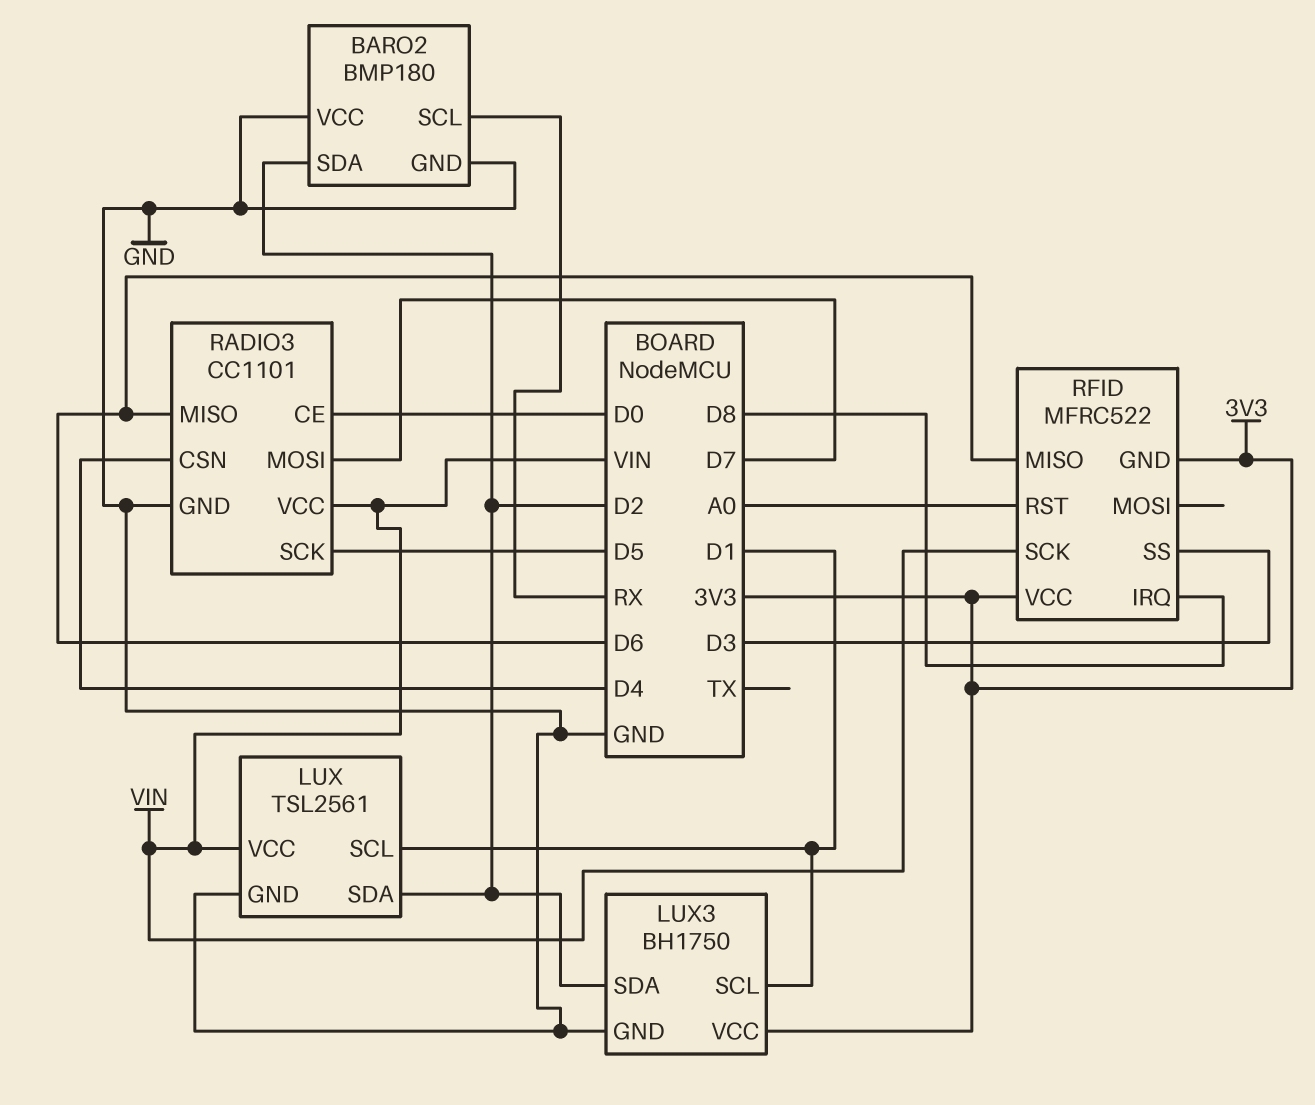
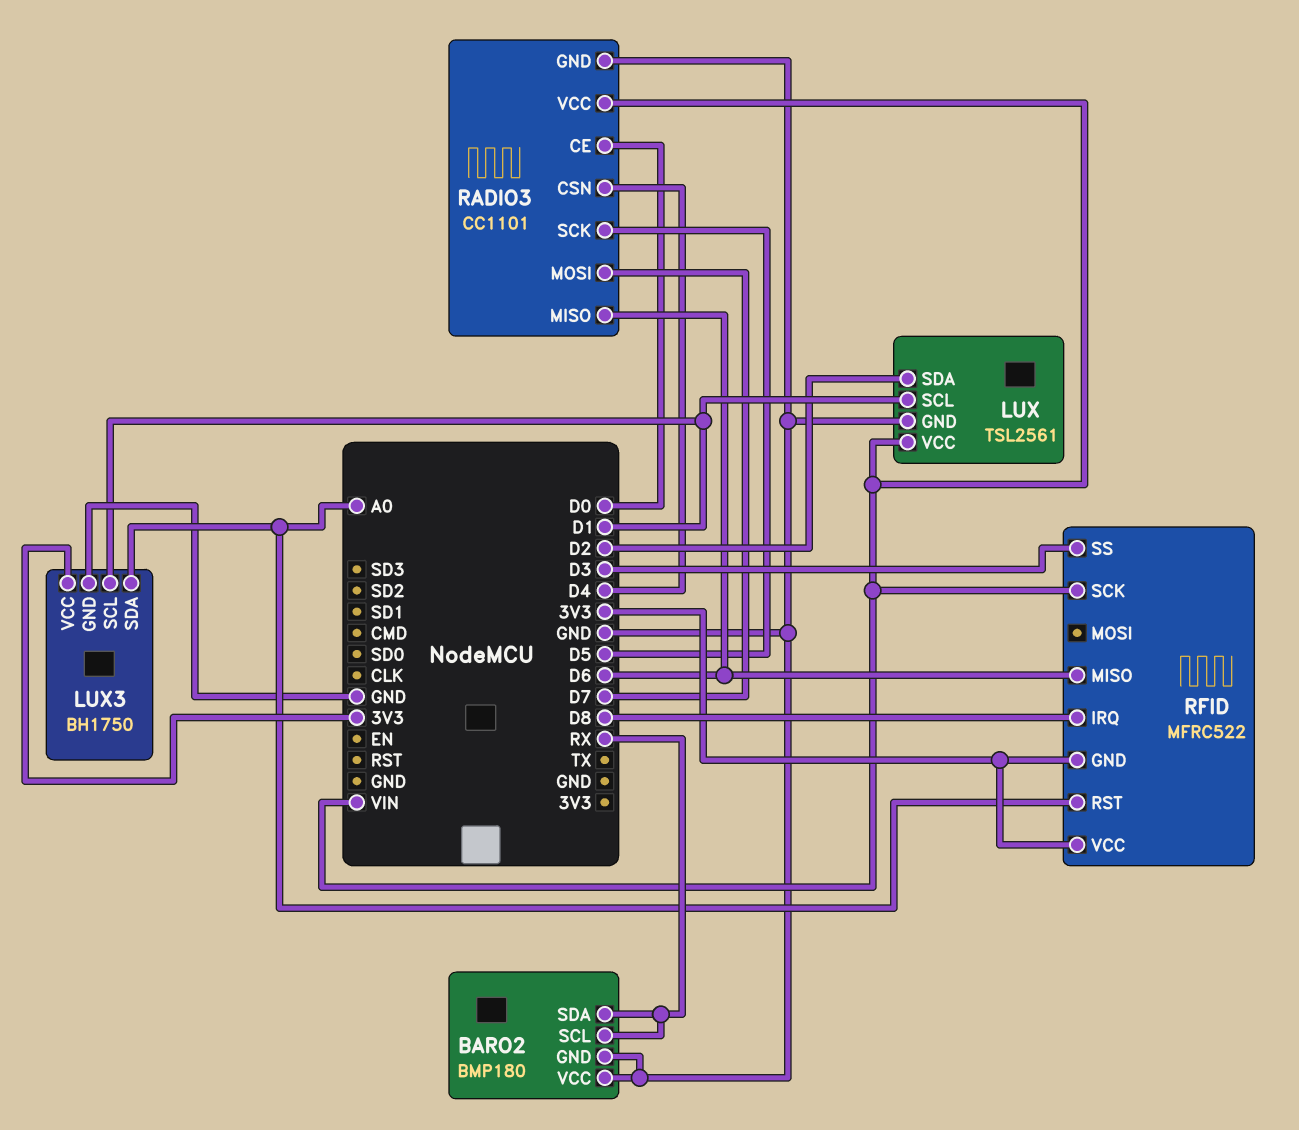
BARO2 pin SDA: D2 -> RX
LUX3 pin SDA: D2 -> A0

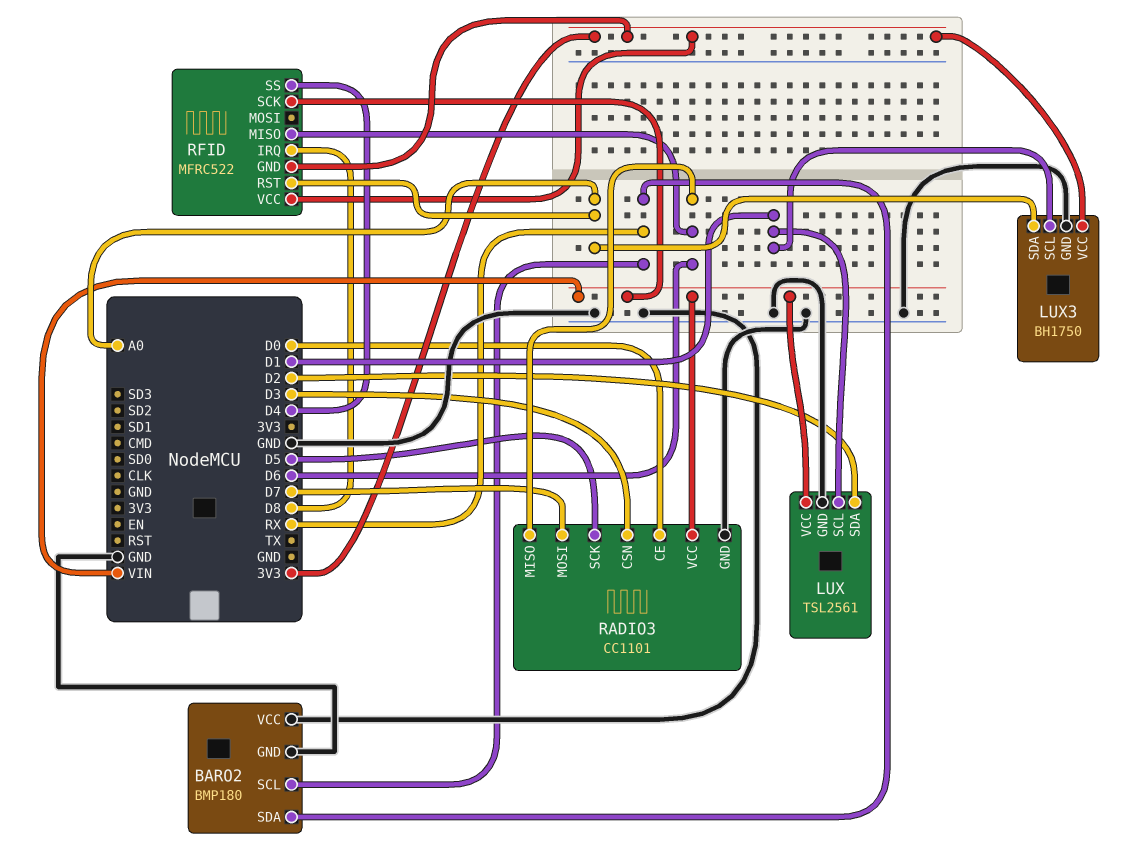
RADIO3 pin CSN: D4 -> D3
RFID pin SS: D3 -> D4

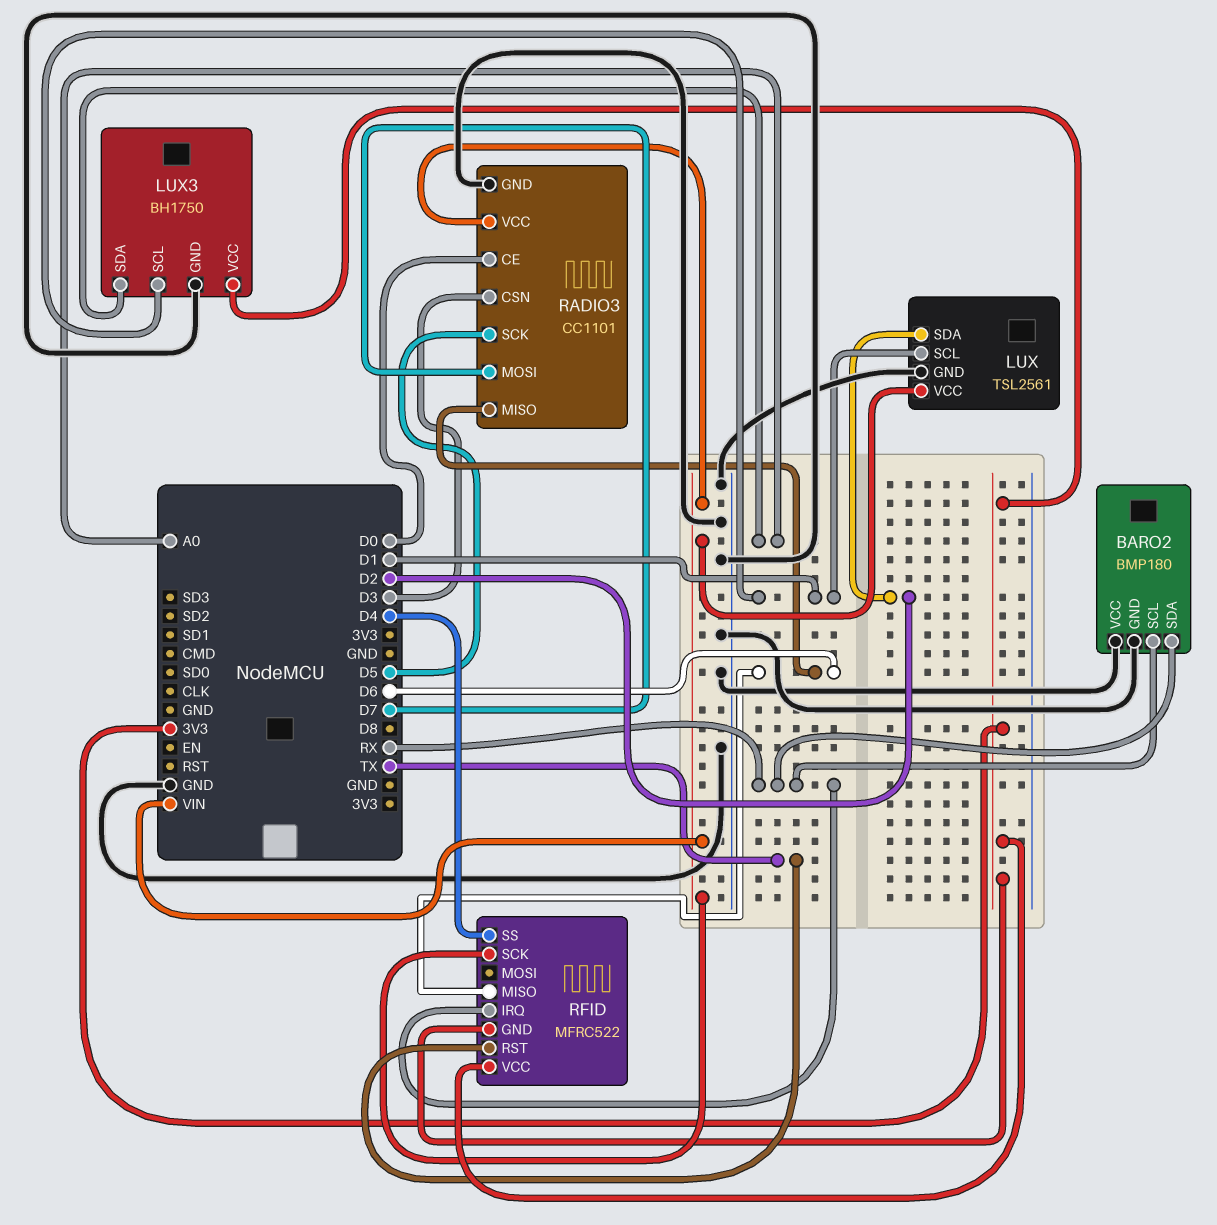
RFID pin IRQ: D8 -> RX
RFID pin RST: A0 -> TX

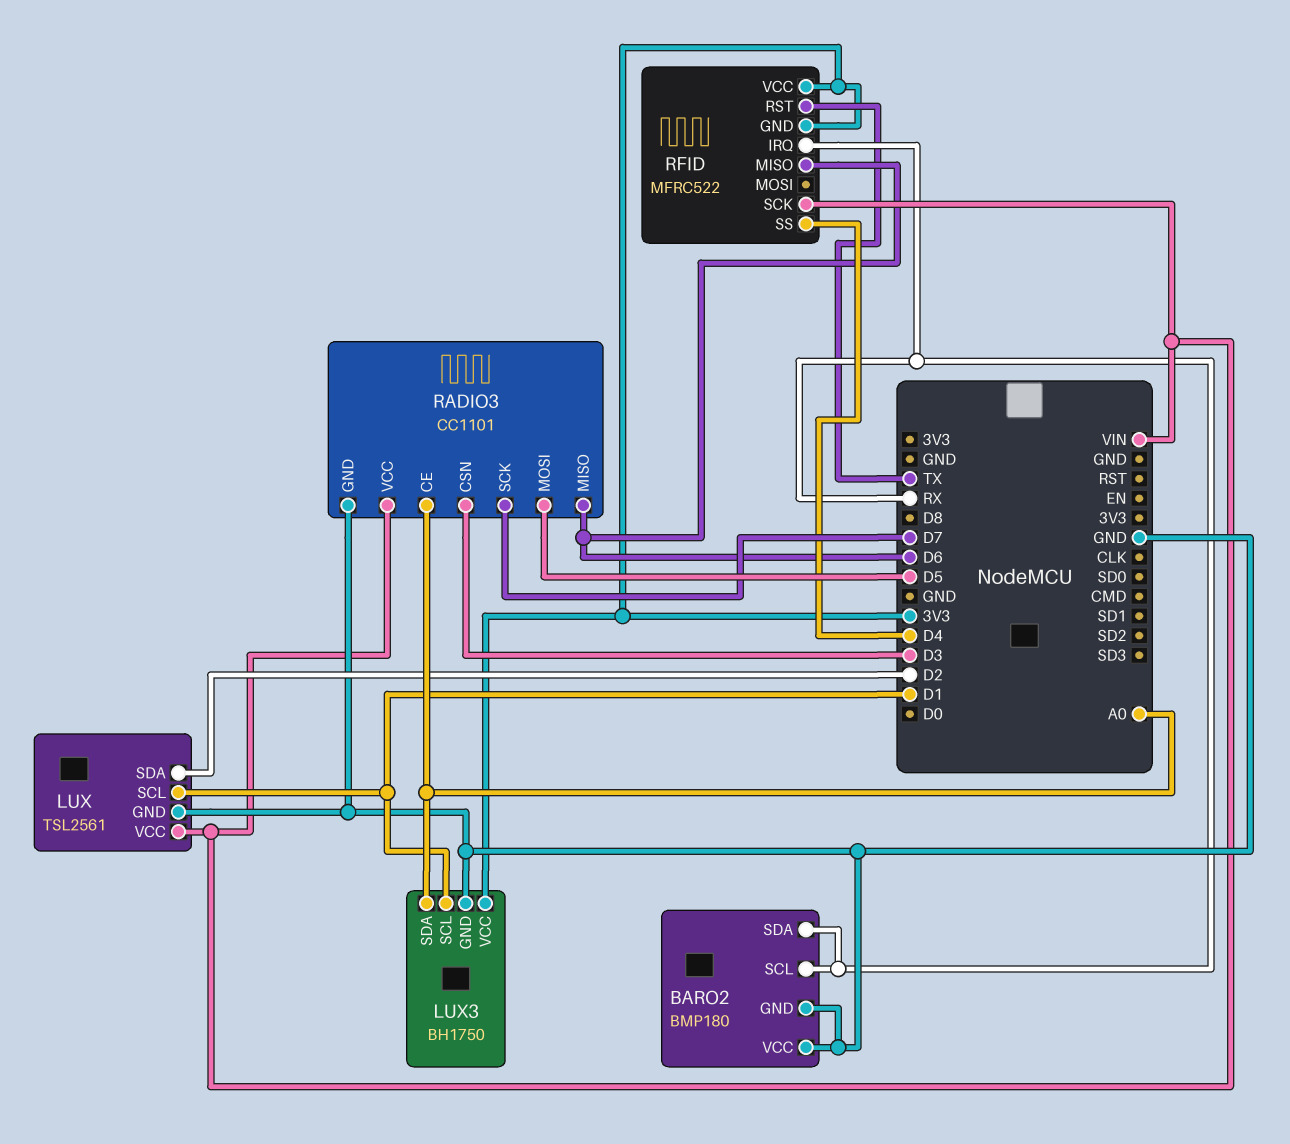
RADIO3 pin CE: D0 -> A0
RADIO3 pin MOSI: D7 -> D5
RADIO3 pin SCK: D5 -> D7

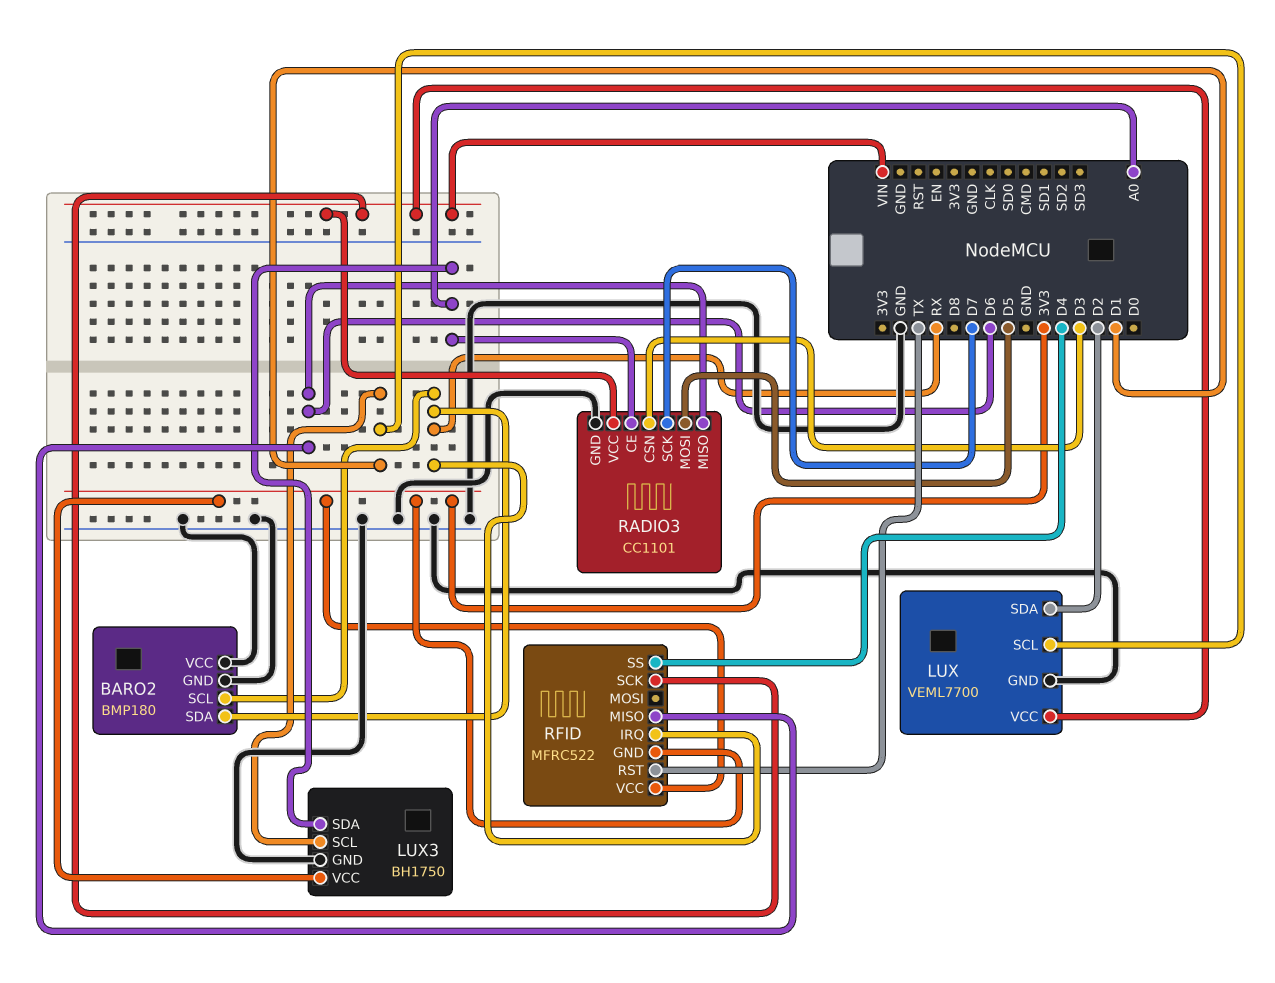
LUX: TSL2561 -> VEML7700

